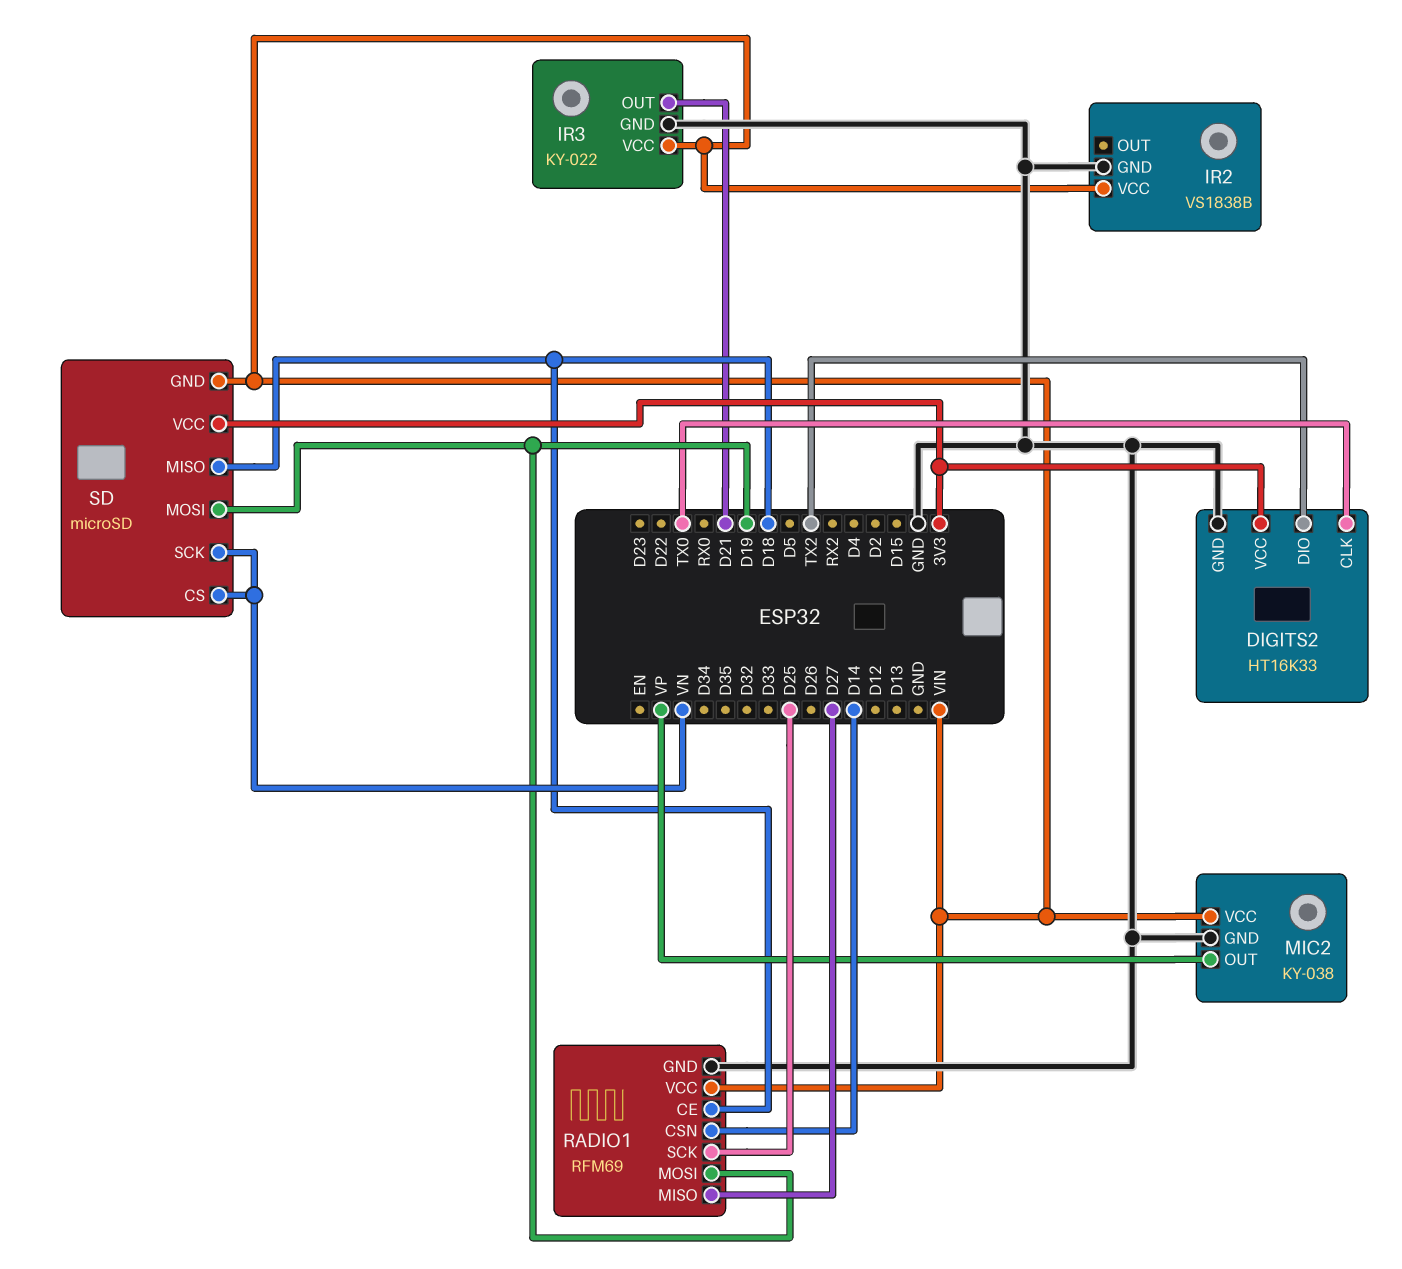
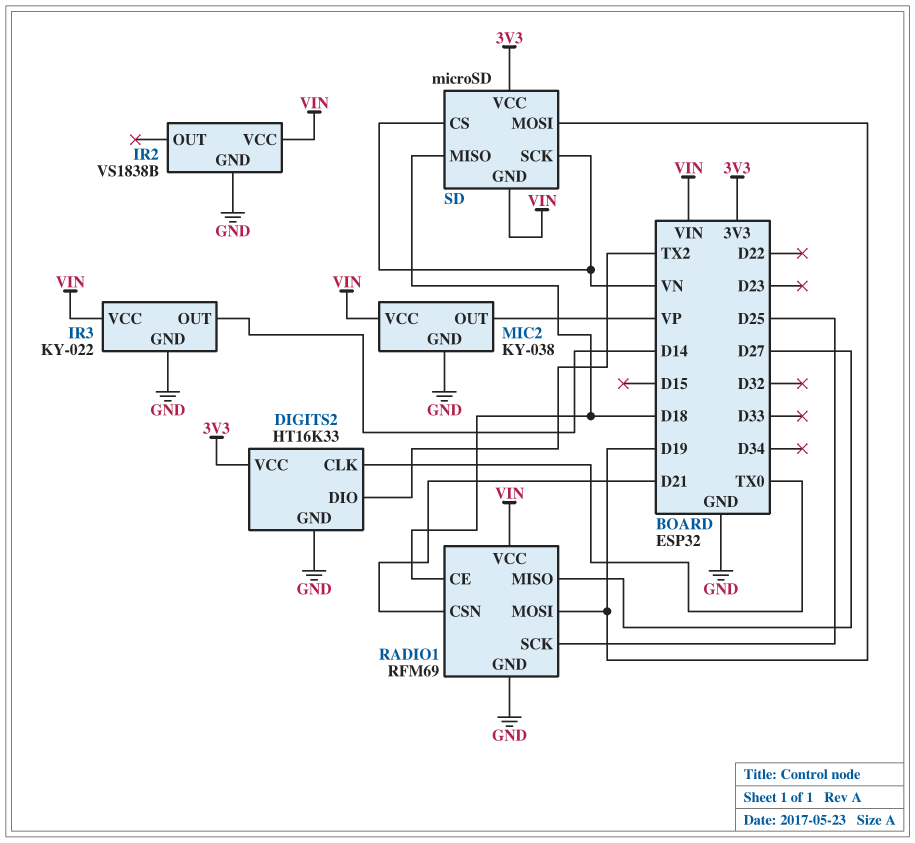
IR3 pin OUT: D21 -> D14
RADIO1 pin CSN: D14 -> D21

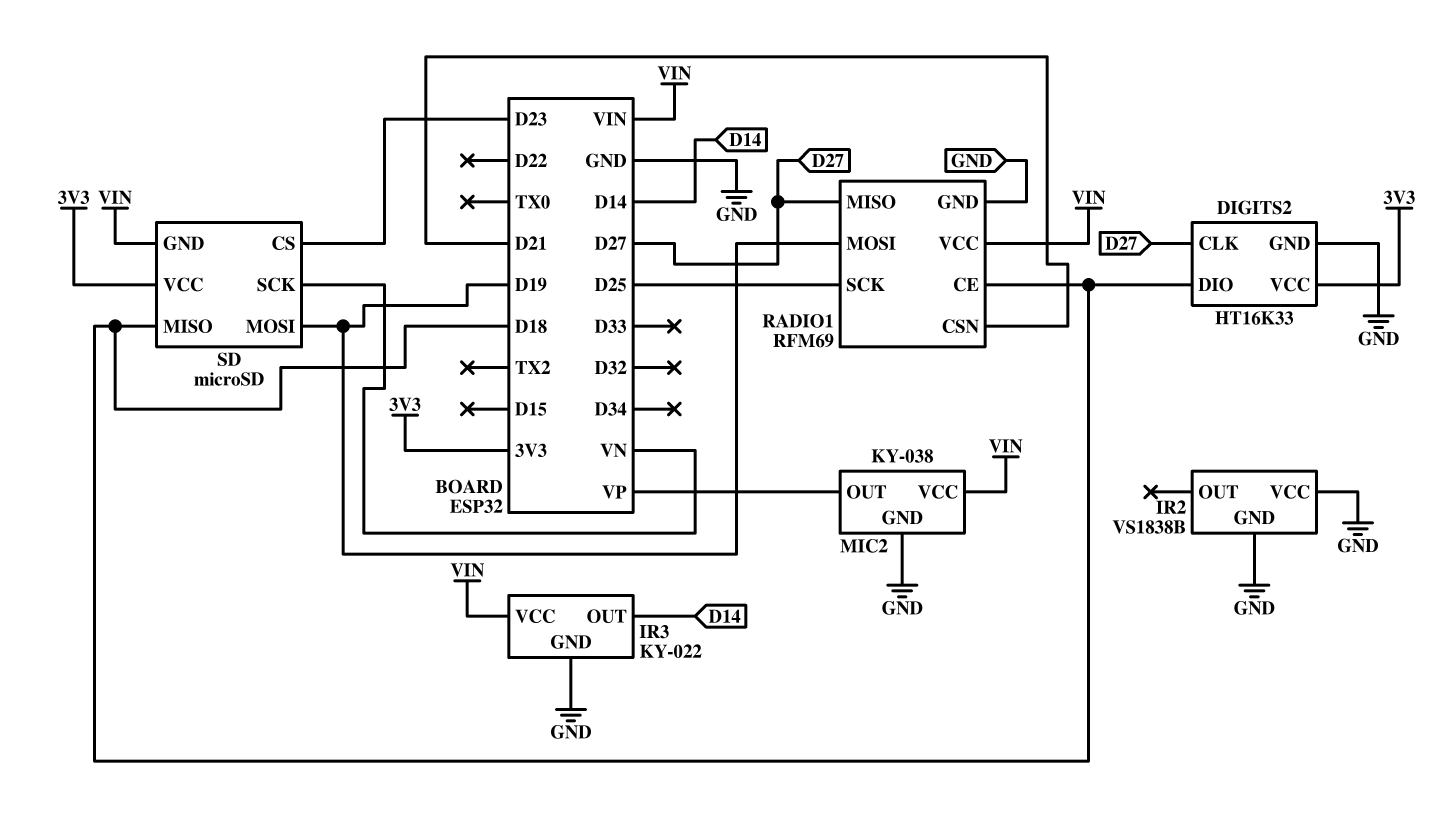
DIGITS2 pin CLK: TX0 -> D27
DIGITS2 pin DIO: TX2 -> D18
IR2 pin VCC: VIN -> GND
SD pin CS: VN -> D23

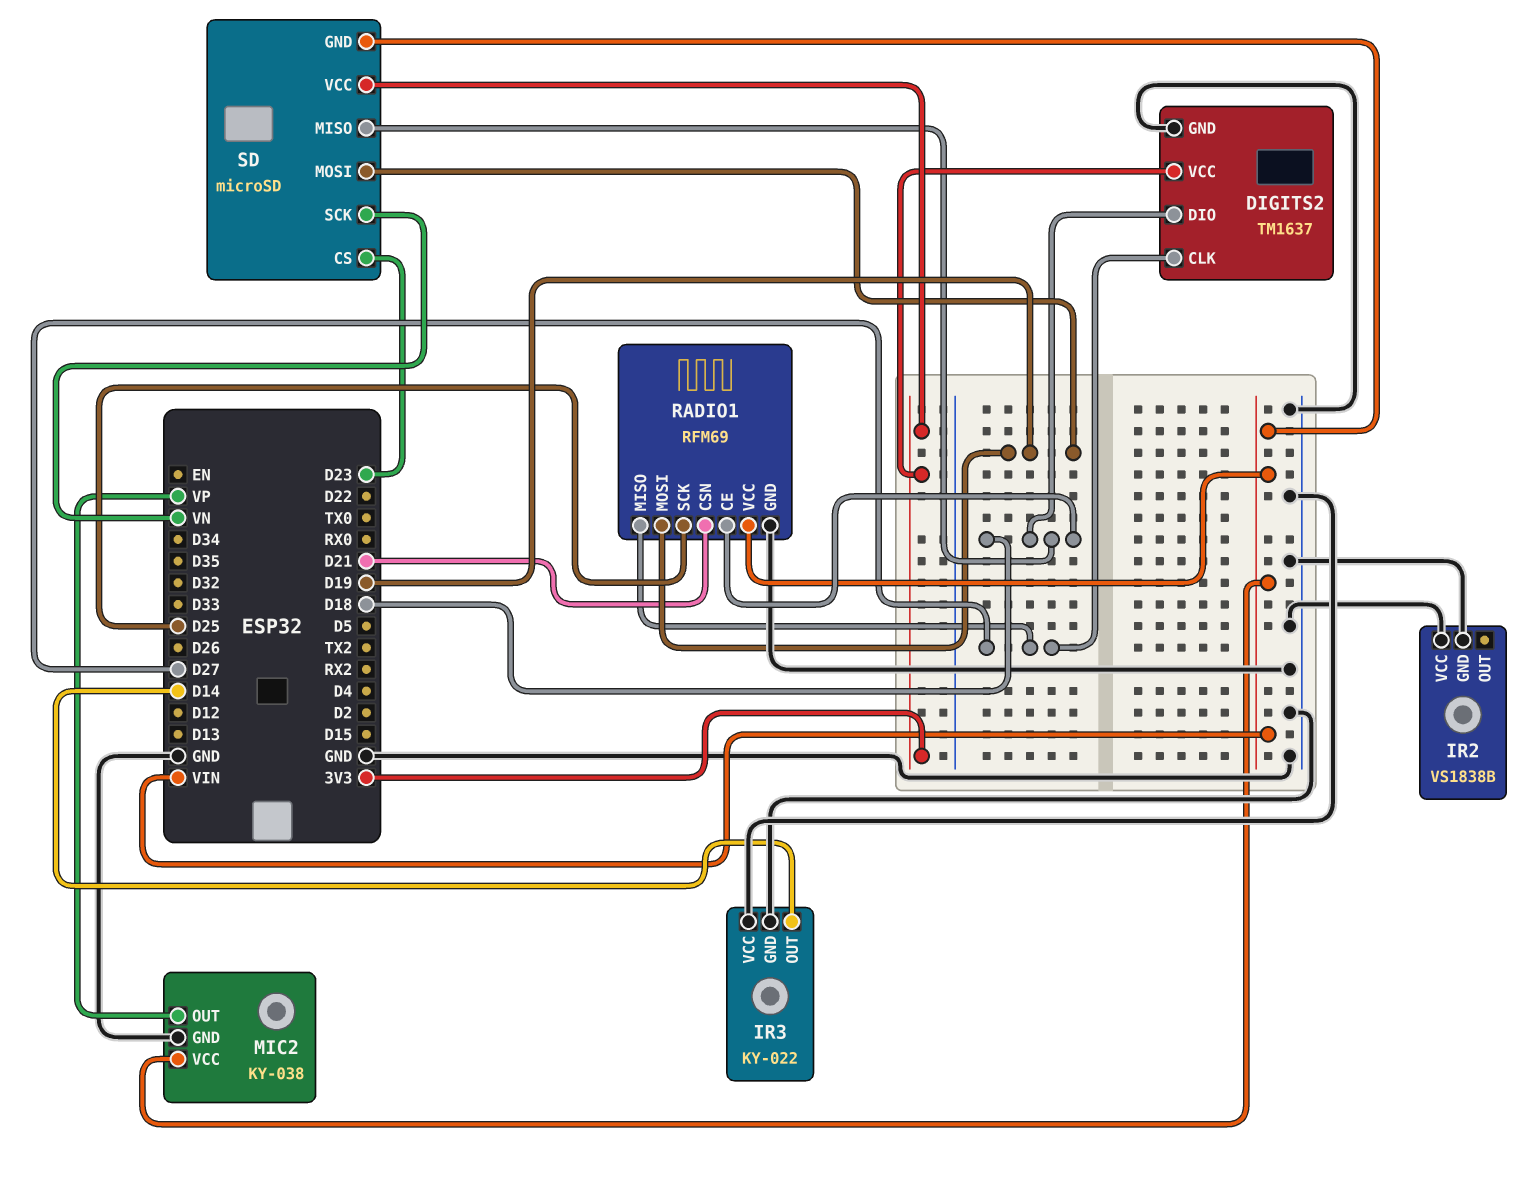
DIGITS2: HT16K33 -> TM1637
IR3 pin VCC: VIN -> GND

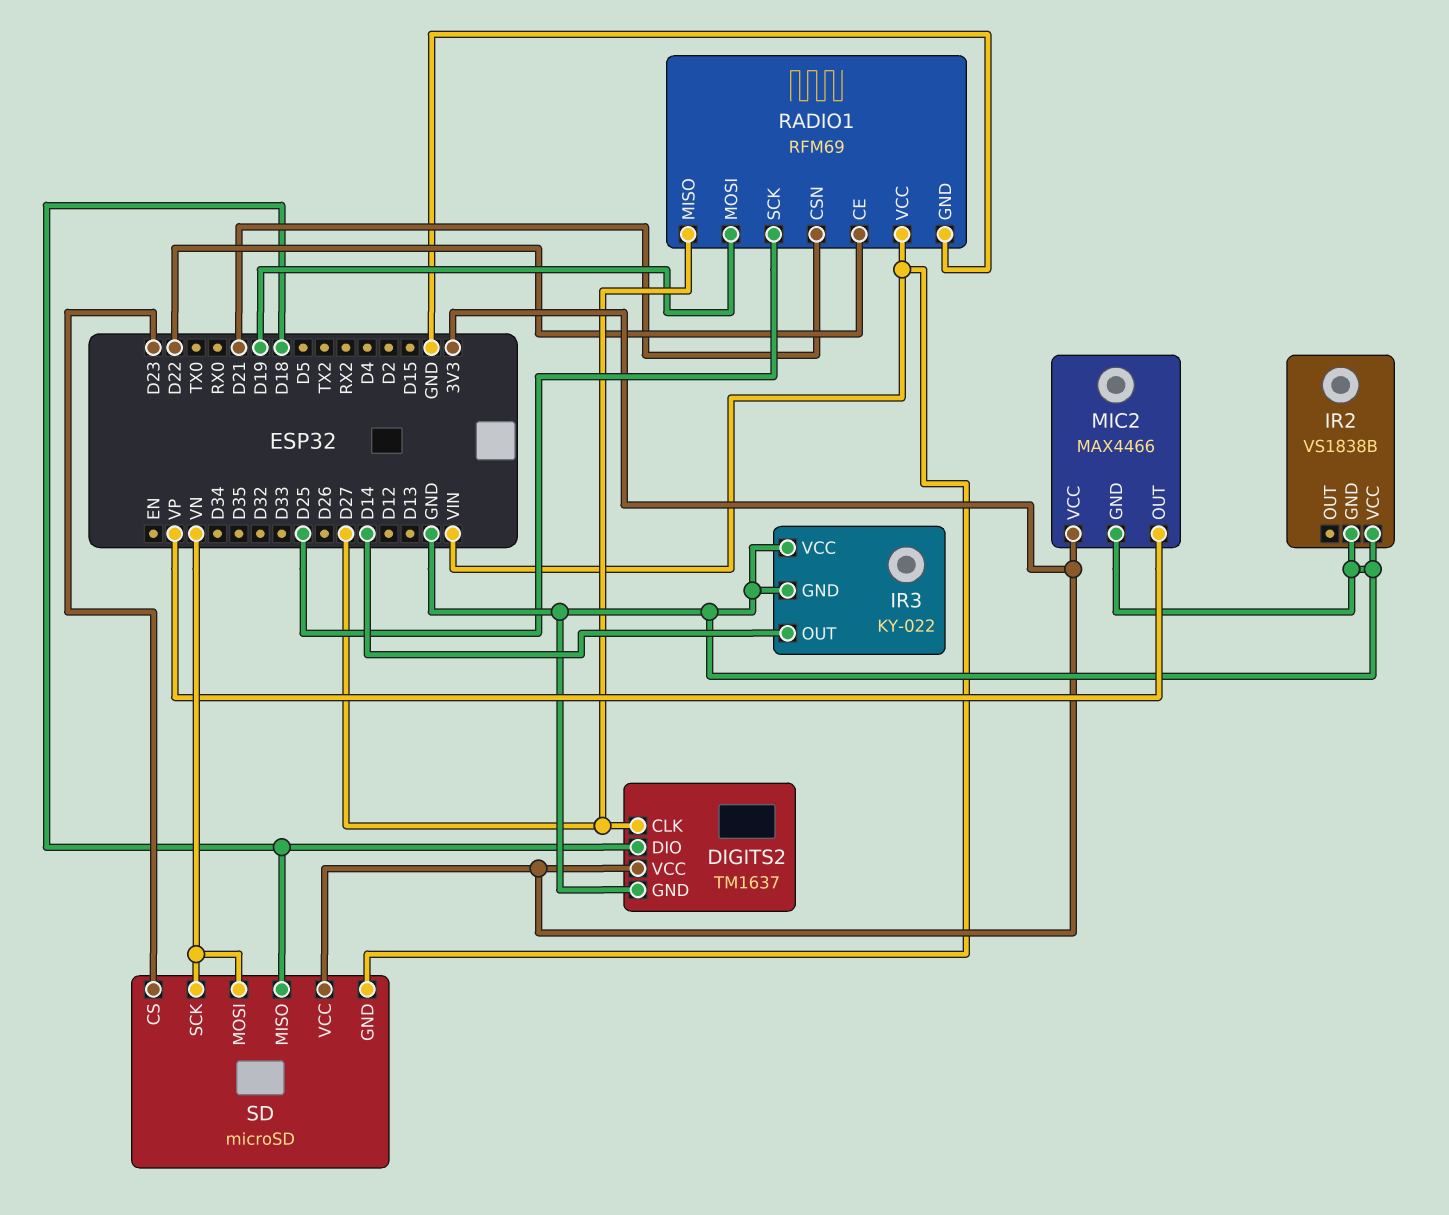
MIC2: KY-038 -> MAX4466
MIC2 pin VCC: VIN -> 3V3
RADIO1 pin CE: D18 -> D22
SD pin MOSI: D19 -> VN

